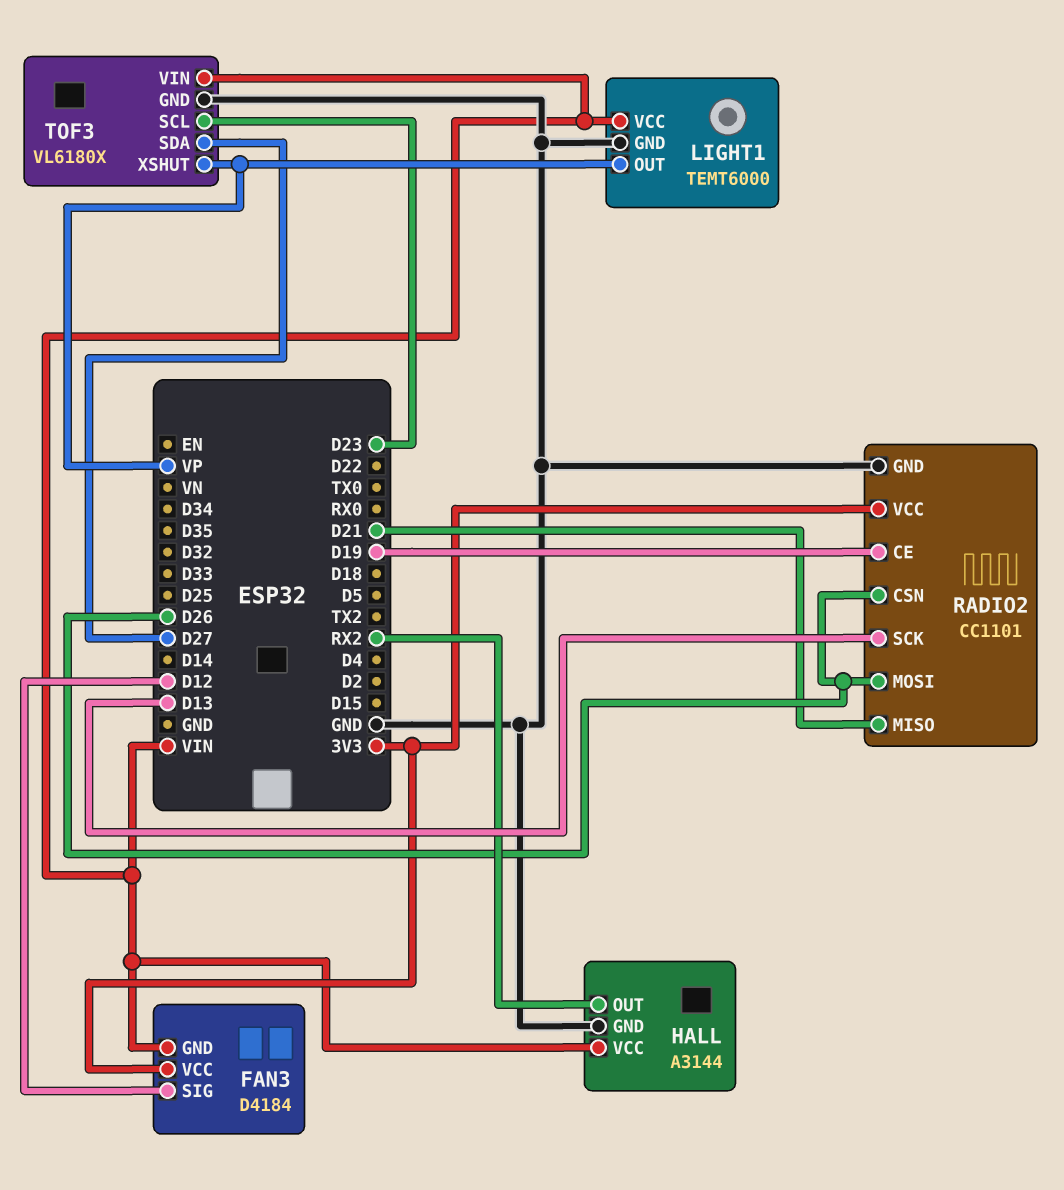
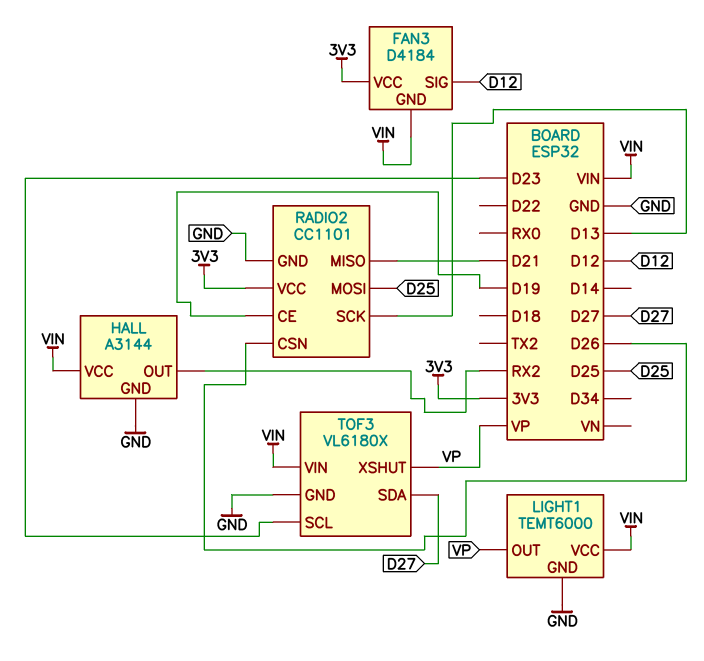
RADIO2 pin MOSI: D26 -> D25

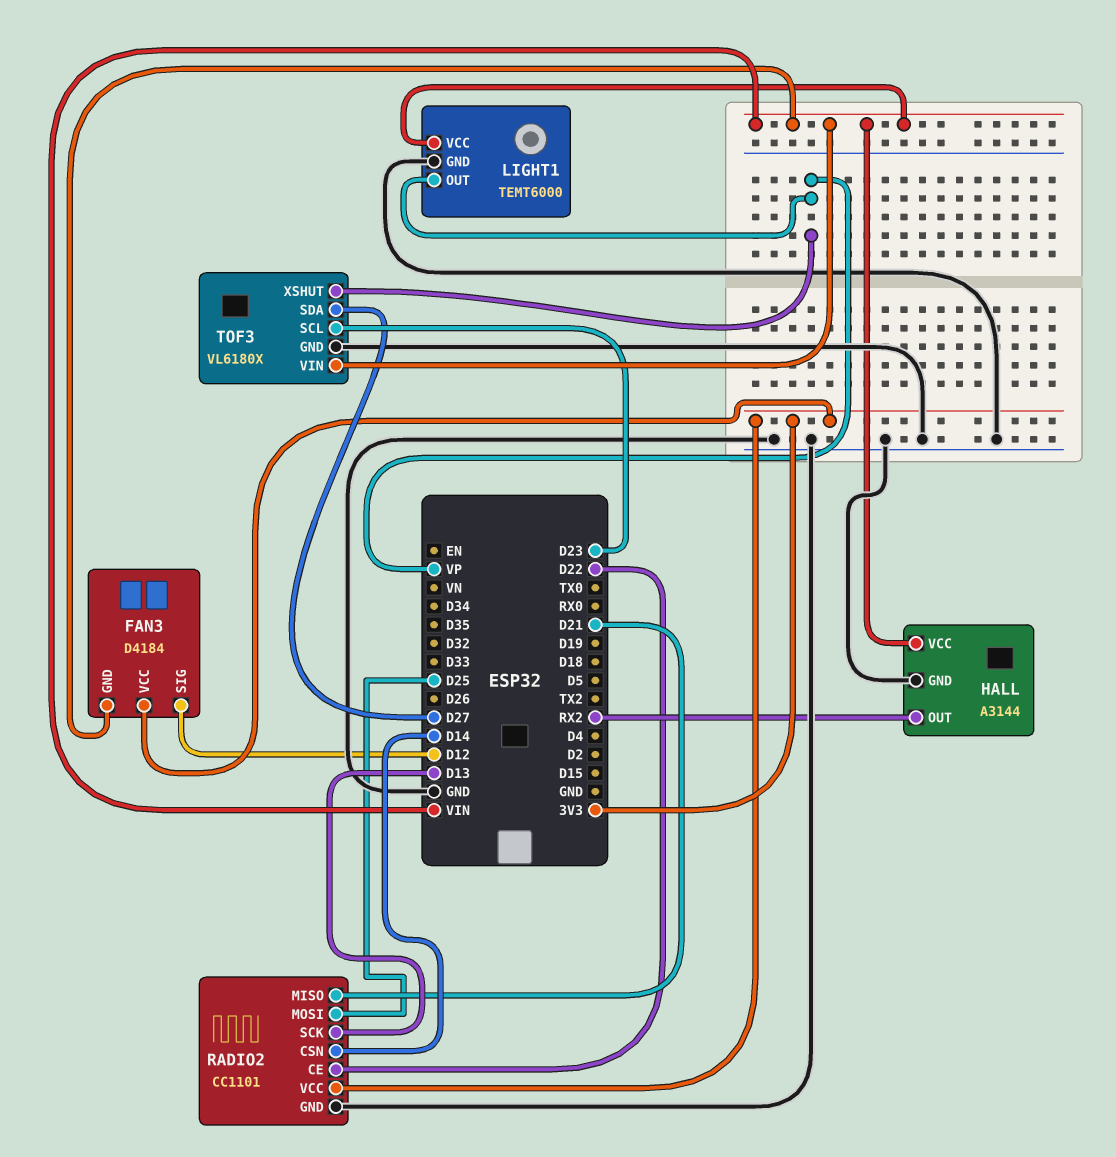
RADIO2 pin CE: D19 -> D22
RADIO2 pin CSN: D26 -> D14

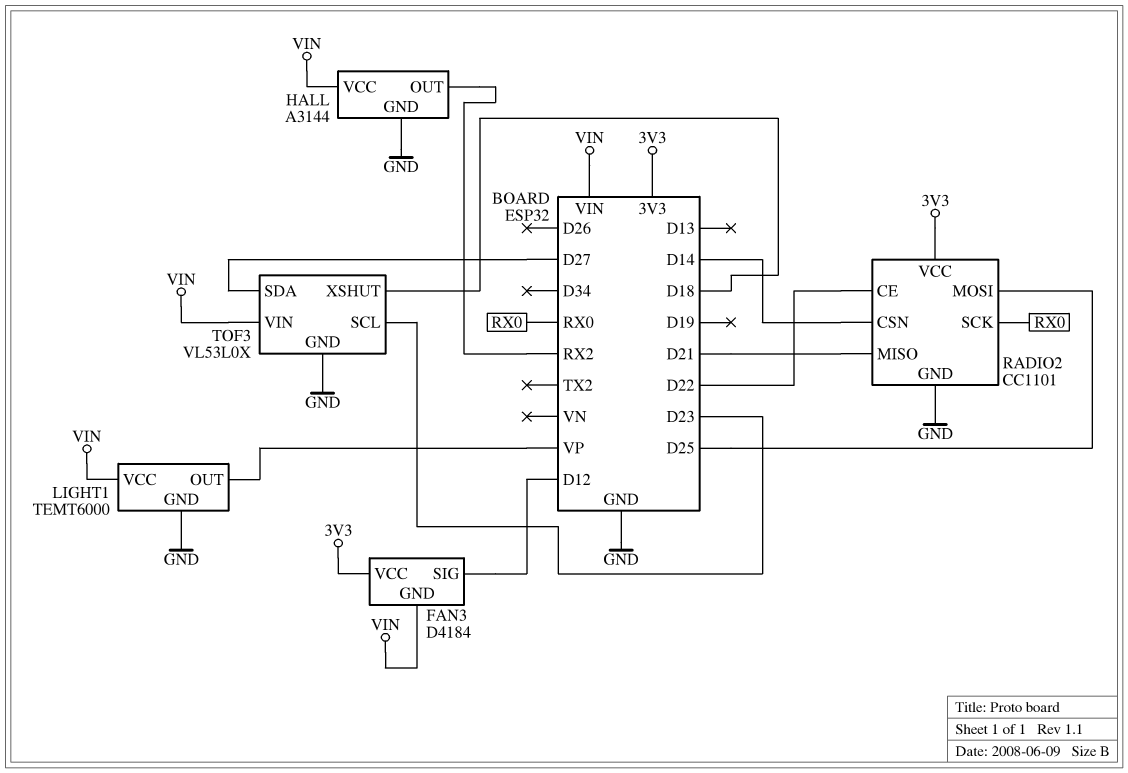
RADIO2 pin SCK: D13 -> RX0
TOF3: VL6180X -> VL53L0X
TOF3 pin XSHUT: VP -> D18

